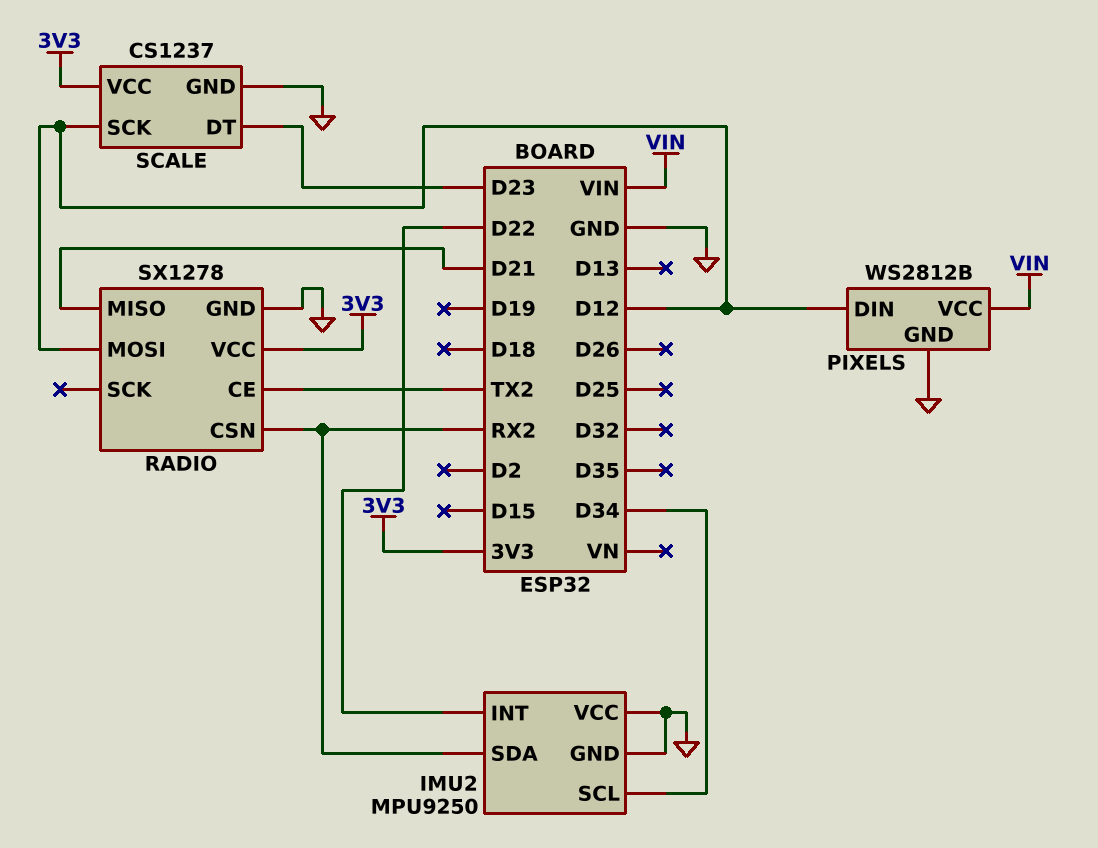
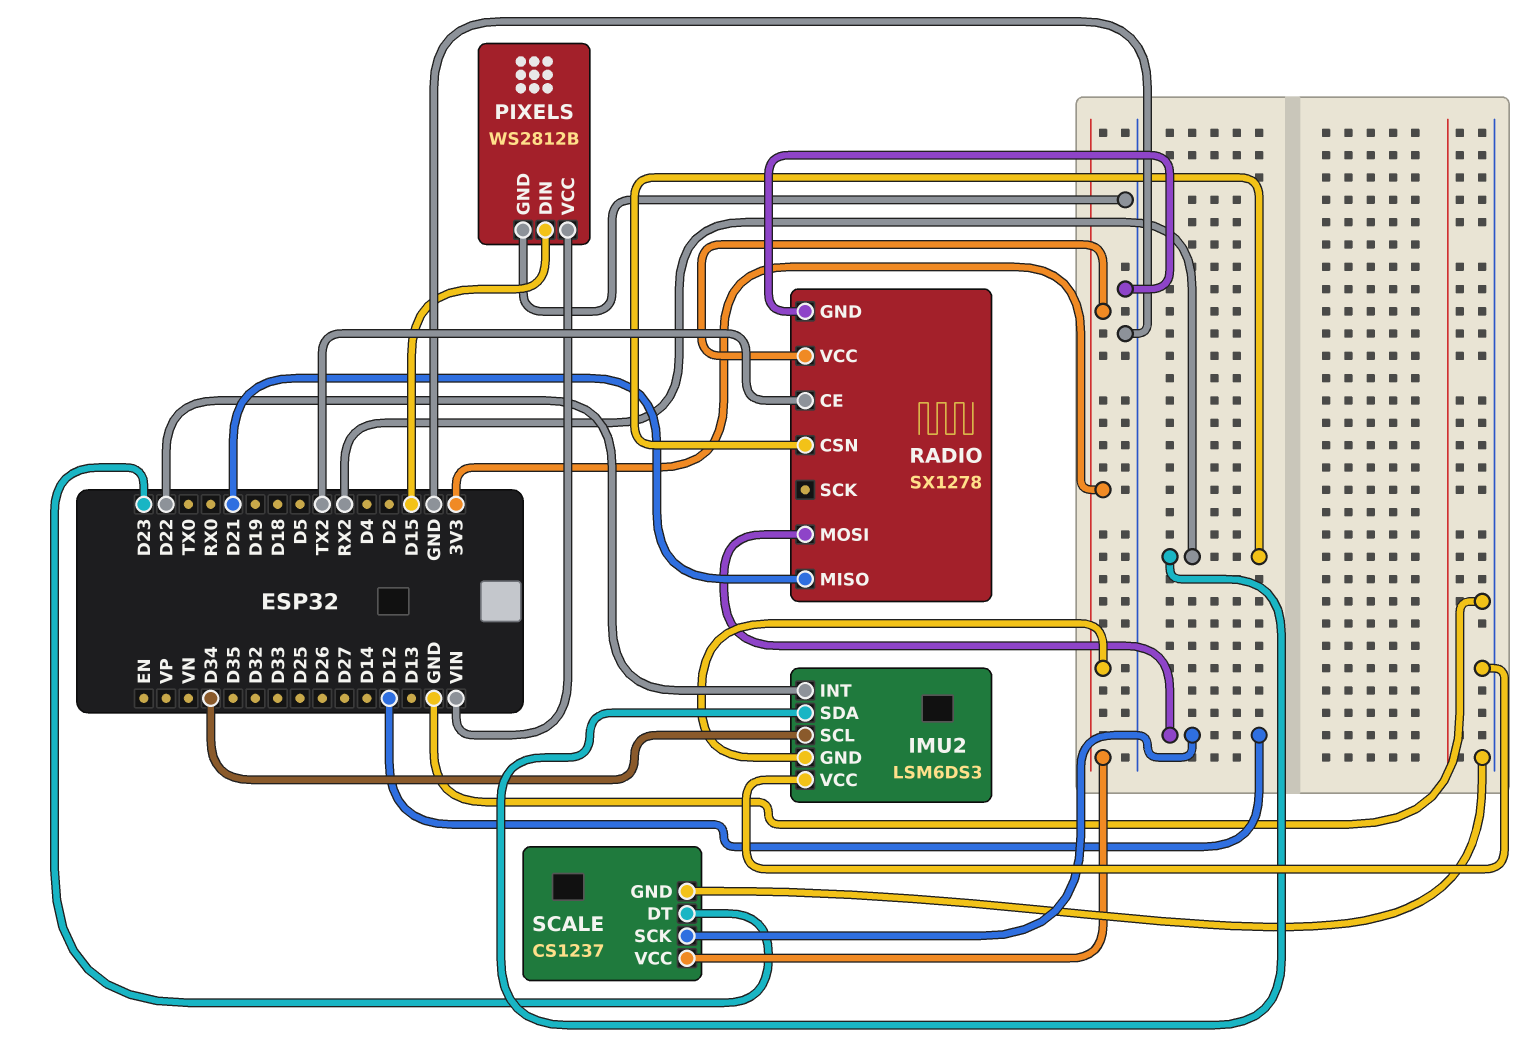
IMU2: MPU9250 -> LSM6DS3
IMU2 pin GND: GND -> 3V3
PIXELS pin DIN: D12 -> D15

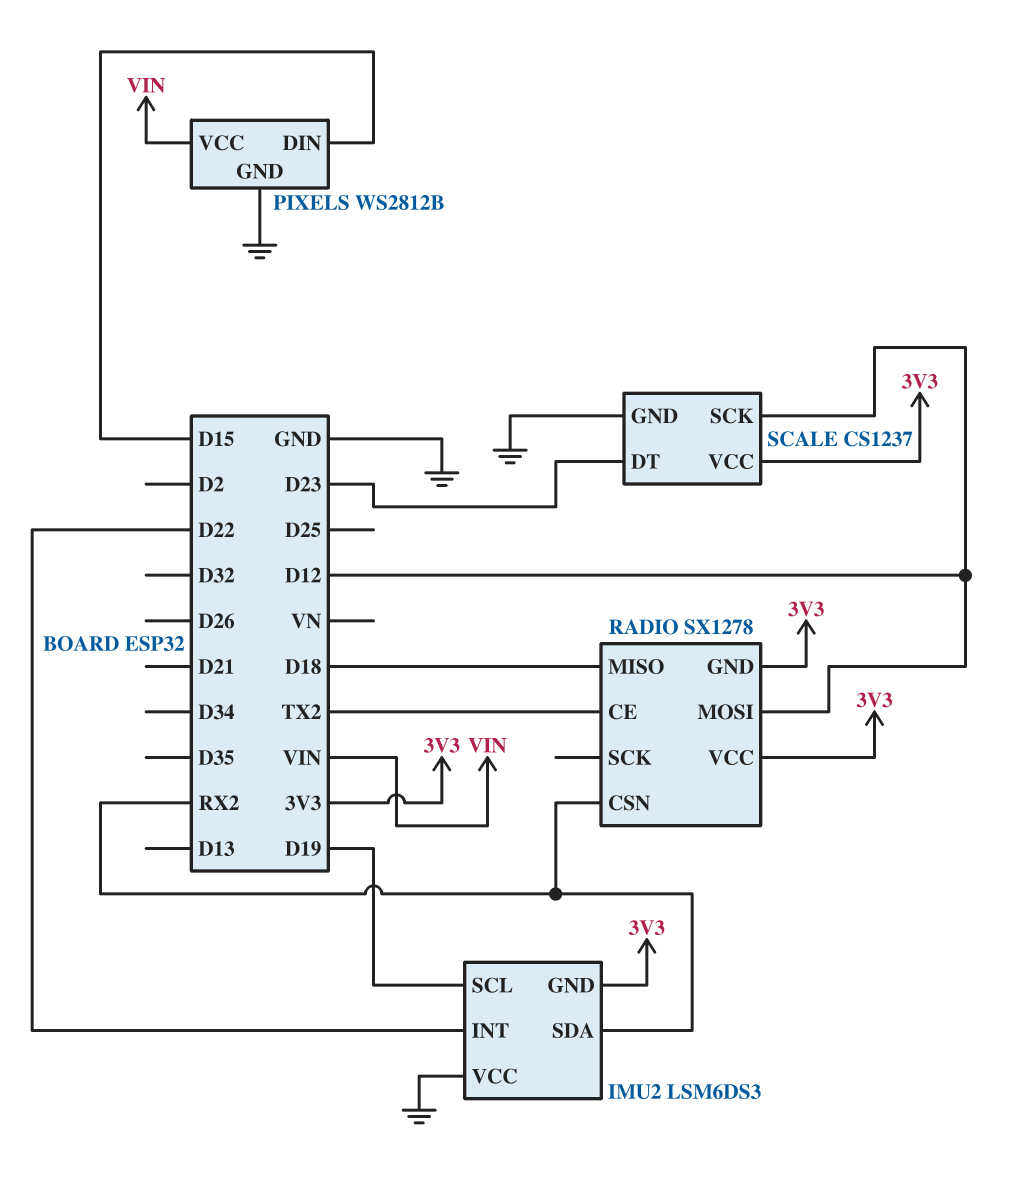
IMU2 pin SCL: D34 -> D19
RADIO pin GND: GND -> 3V3
RADIO pin MISO: D21 -> D18

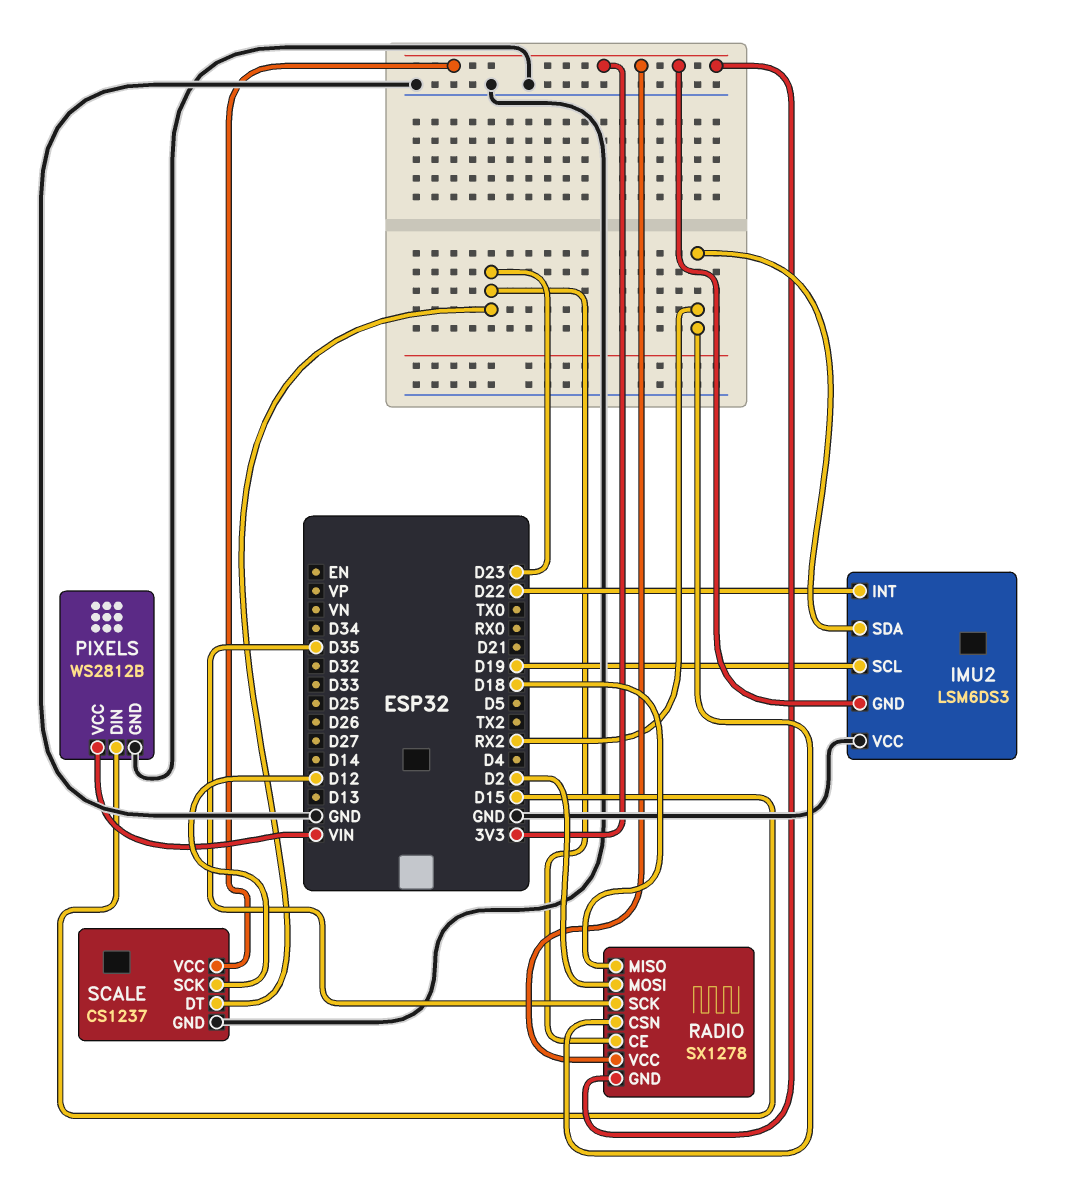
RADIO pin CE: TX2 -> D23
RADIO pin MOSI: D12 -> D2
RADIO pin SCK: none -> D35

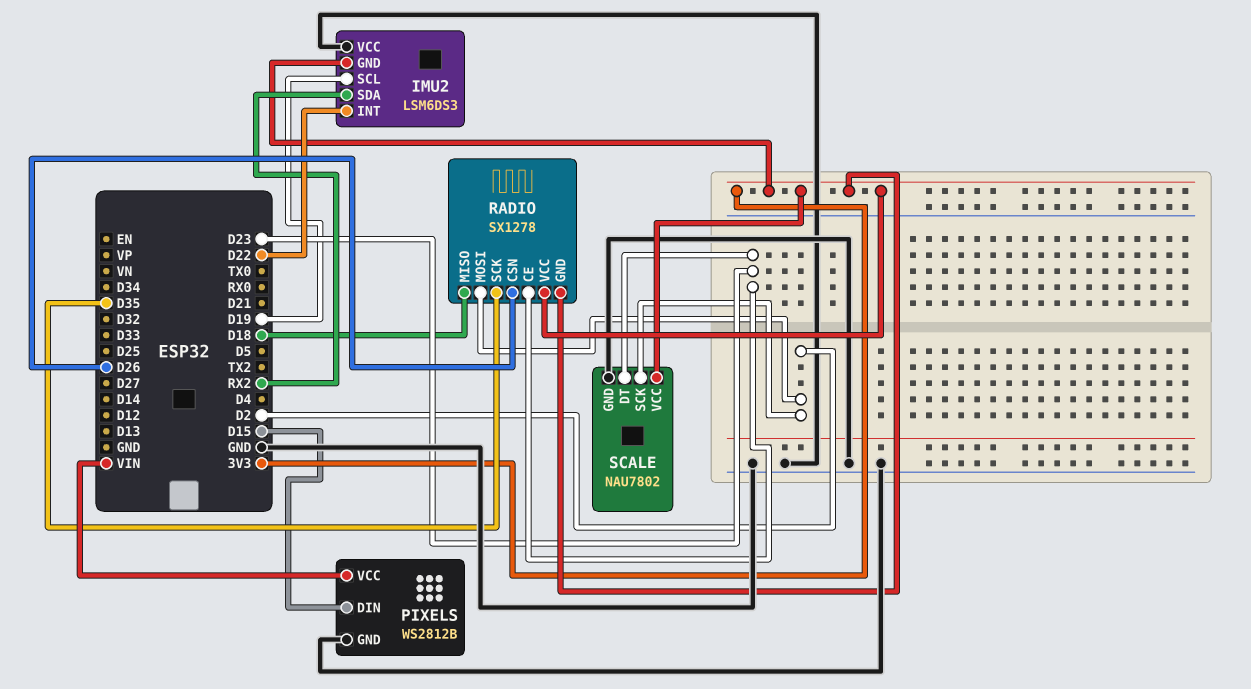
RADIO pin CSN: RX2 -> D26
SCALE: CS1237 -> NAU7802
SCALE pin SCK: D12 -> D2

